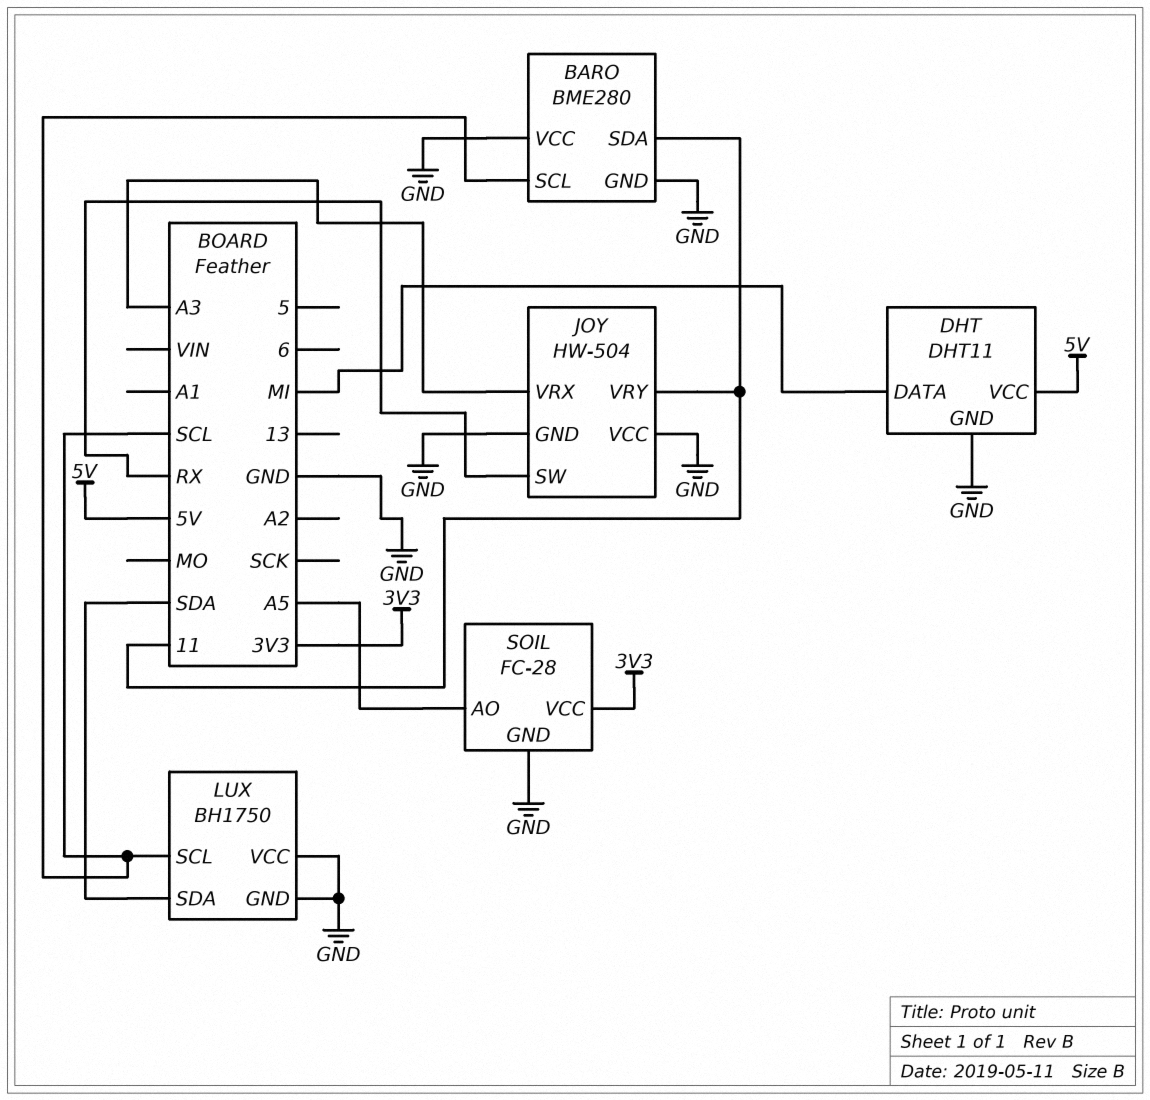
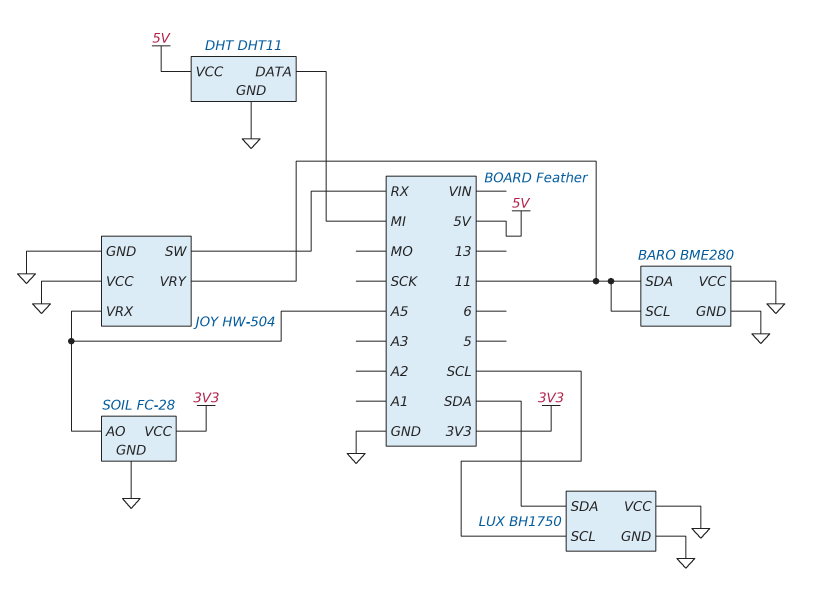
BARO pin SCL: SCL -> 11
JOY pin VRX: A3 -> A5

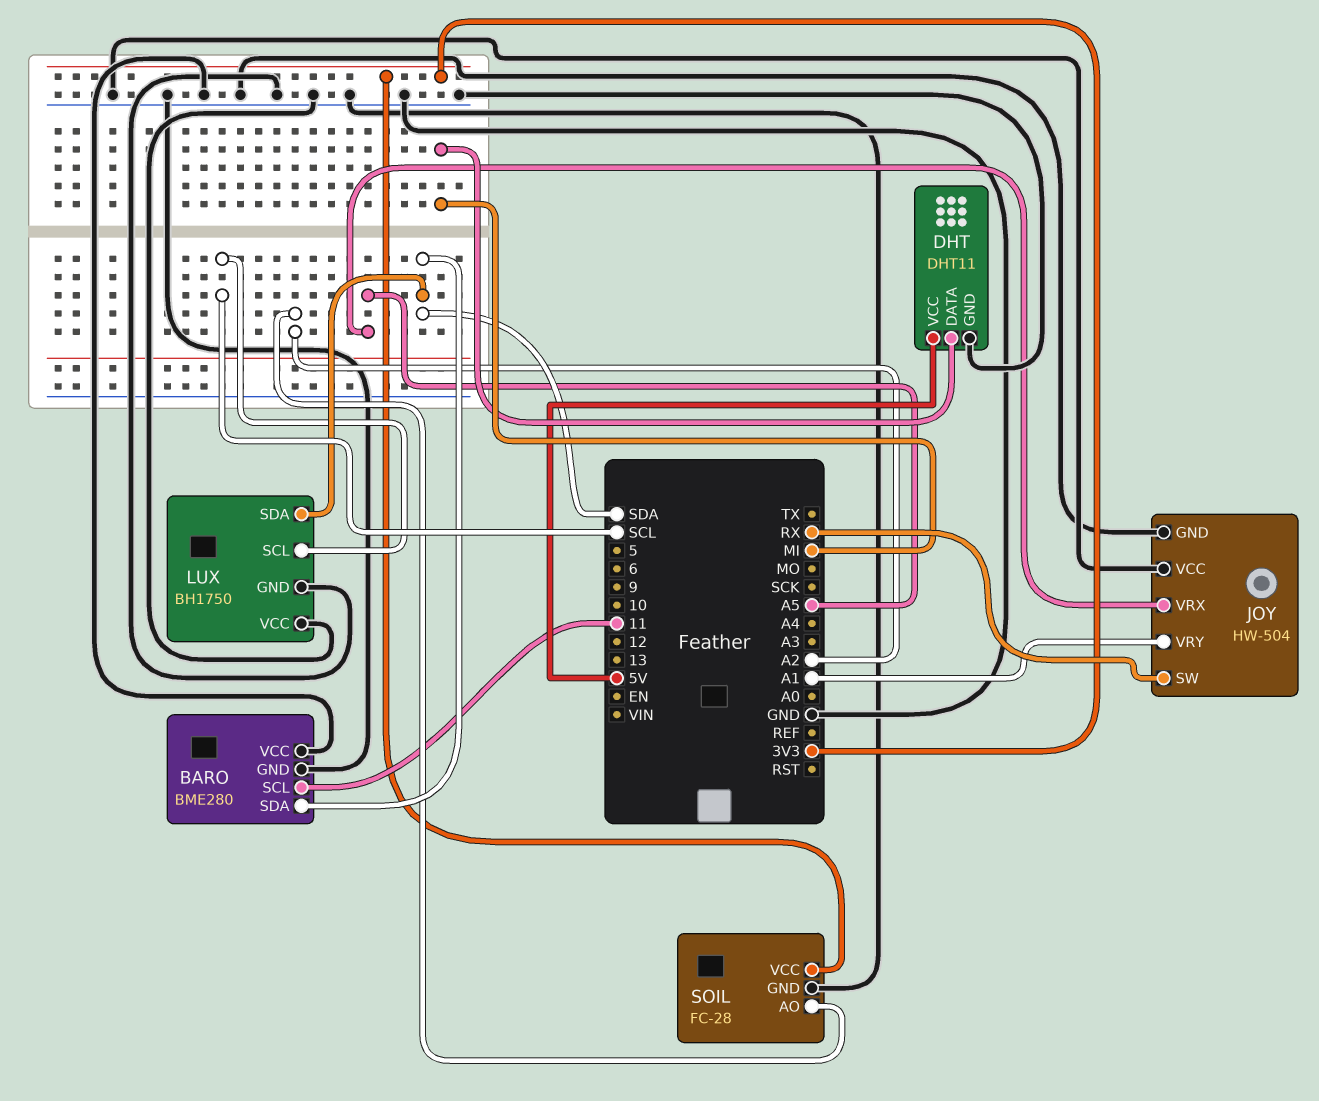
BARO pin SDA: 11 -> SDA
JOY pin VRY: 11 -> A1
SOIL pin AO: A5 -> A2

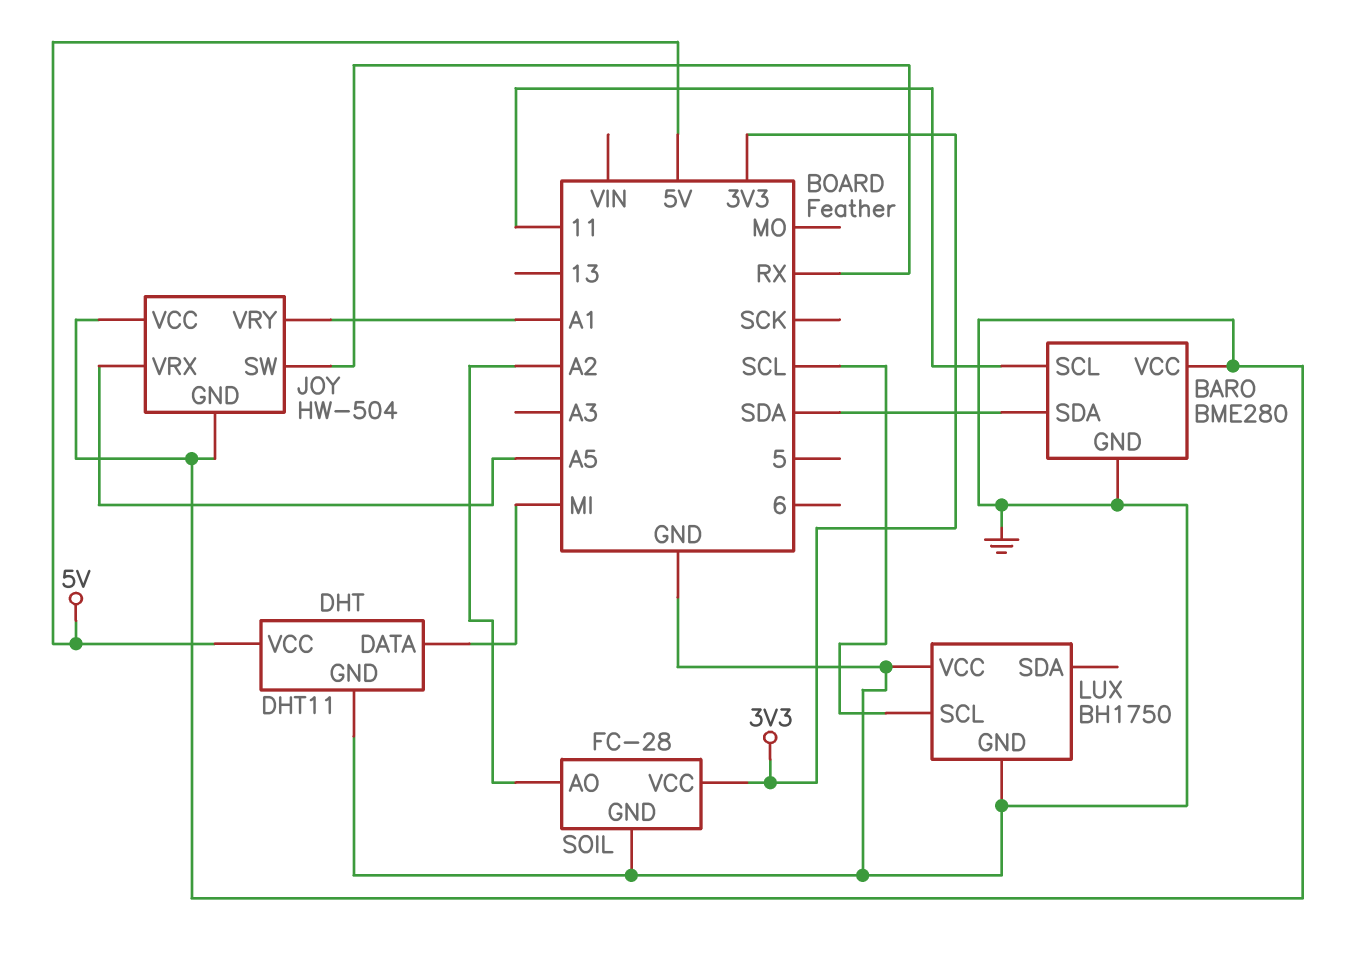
LUX pin SDA: SDA -> none

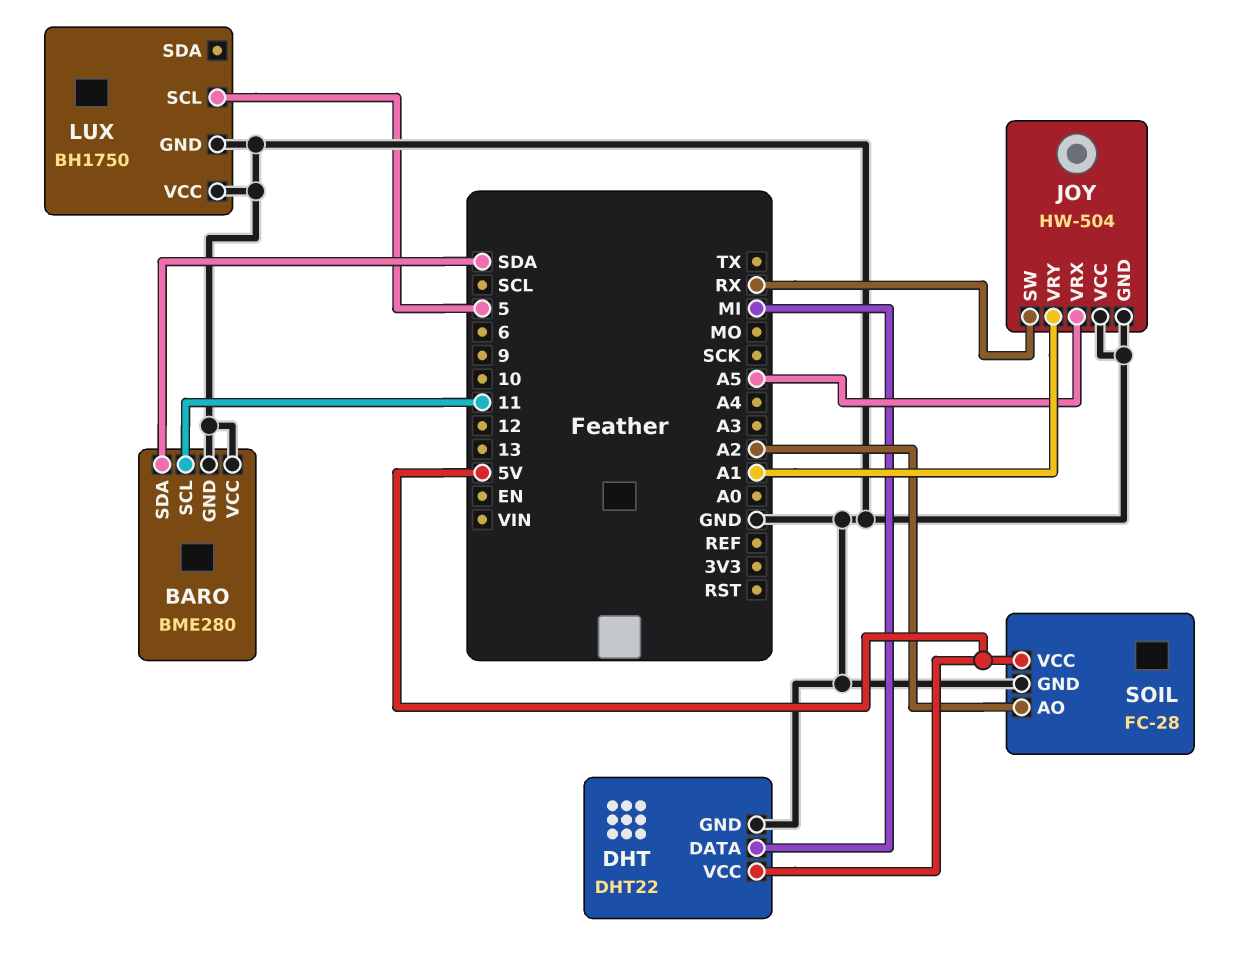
DHT: DHT11 -> DHT22
LUX pin SCL: SCL -> 5
SOIL pin VCC: 3V3 -> 5V

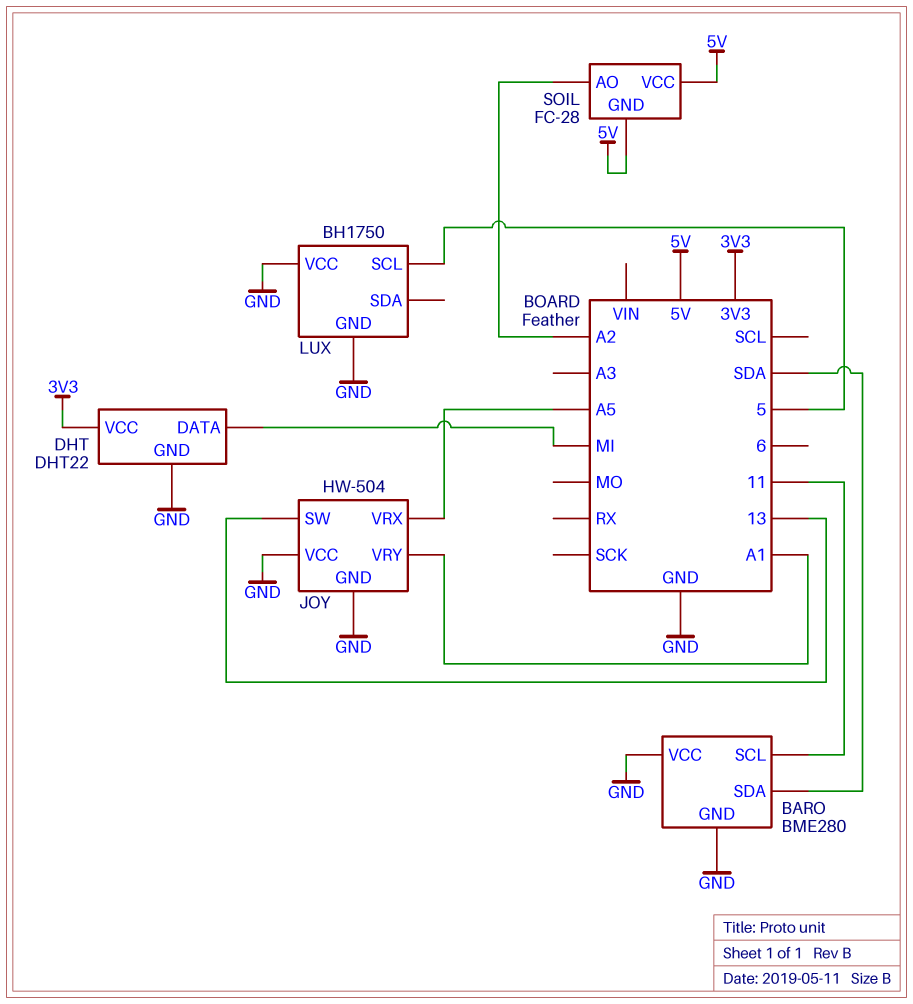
DHT pin VCC: 5V -> 3V3
JOY pin SW: RX -> 13
SOIL pin GND: GND -> 5V

